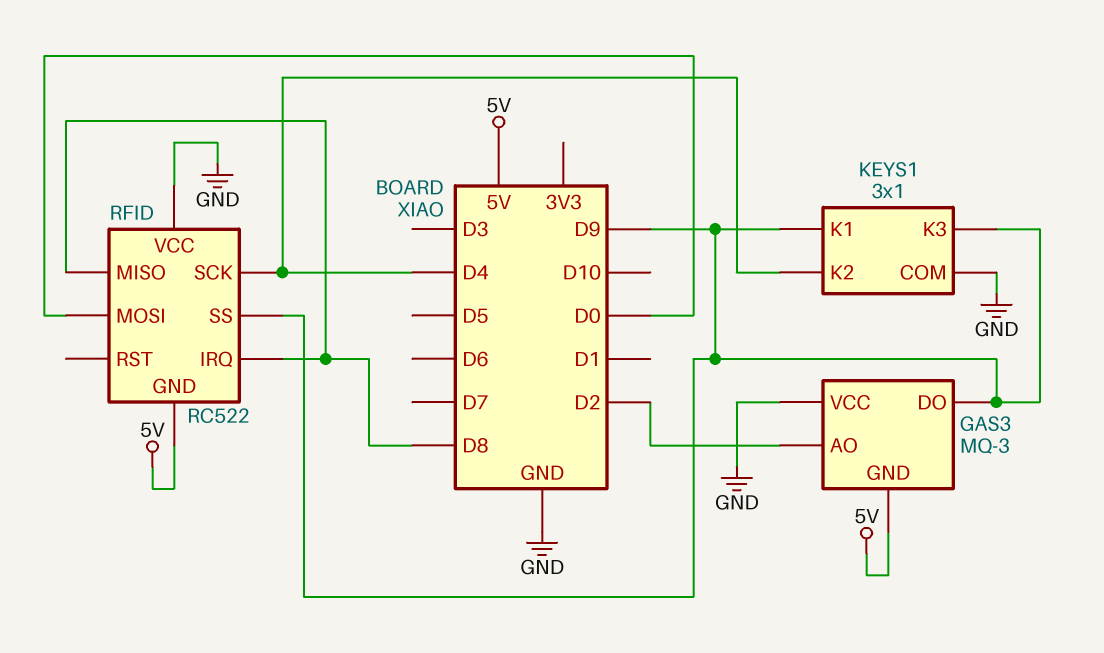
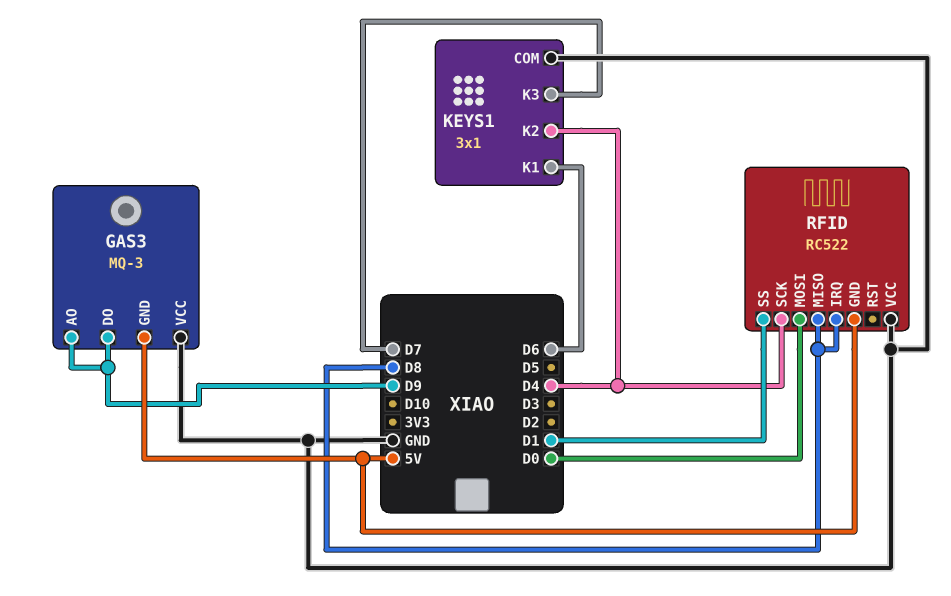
GAS3 pin AO: D2 -> D9
KEYS1 pin K1: D9 -> D6
KEYS1 pin K3: D9 -> D7
RFID pin SS: D9 -> D1

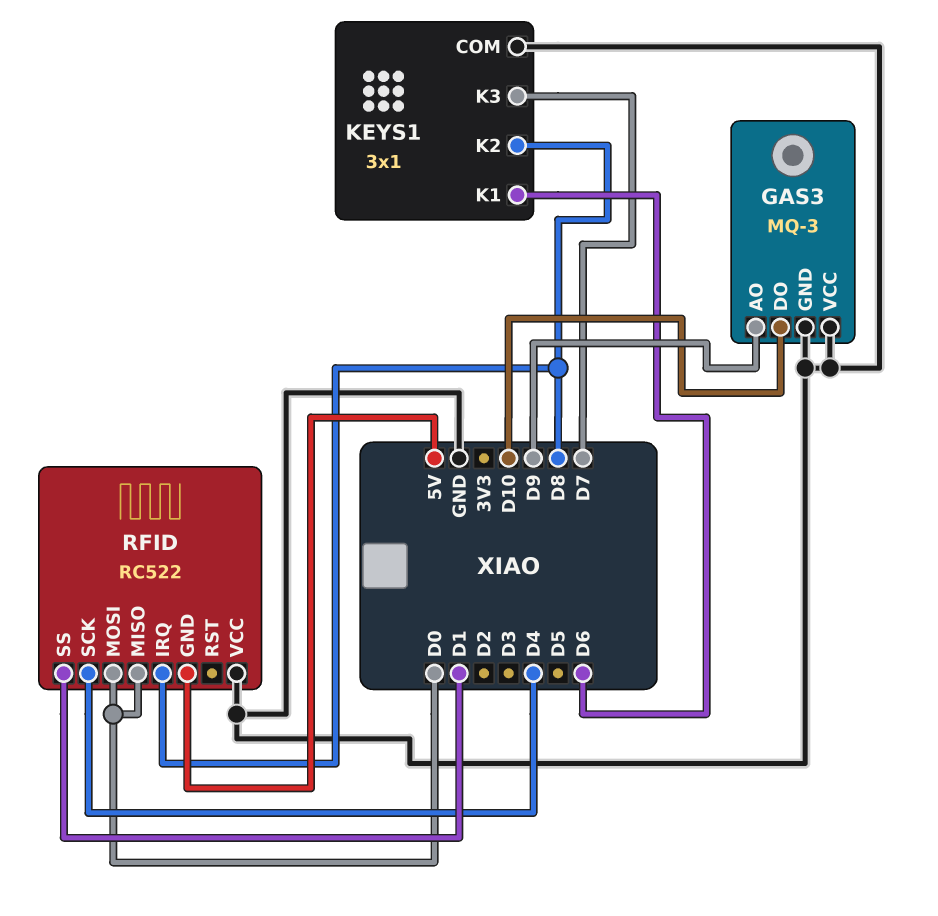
GAS3 pin DO: D9 -> D10
GAS3 pin GND: 5V -> GND
KEYS1 pin K2: D4 -> D8
RFID pin MISO: D8 -> D0

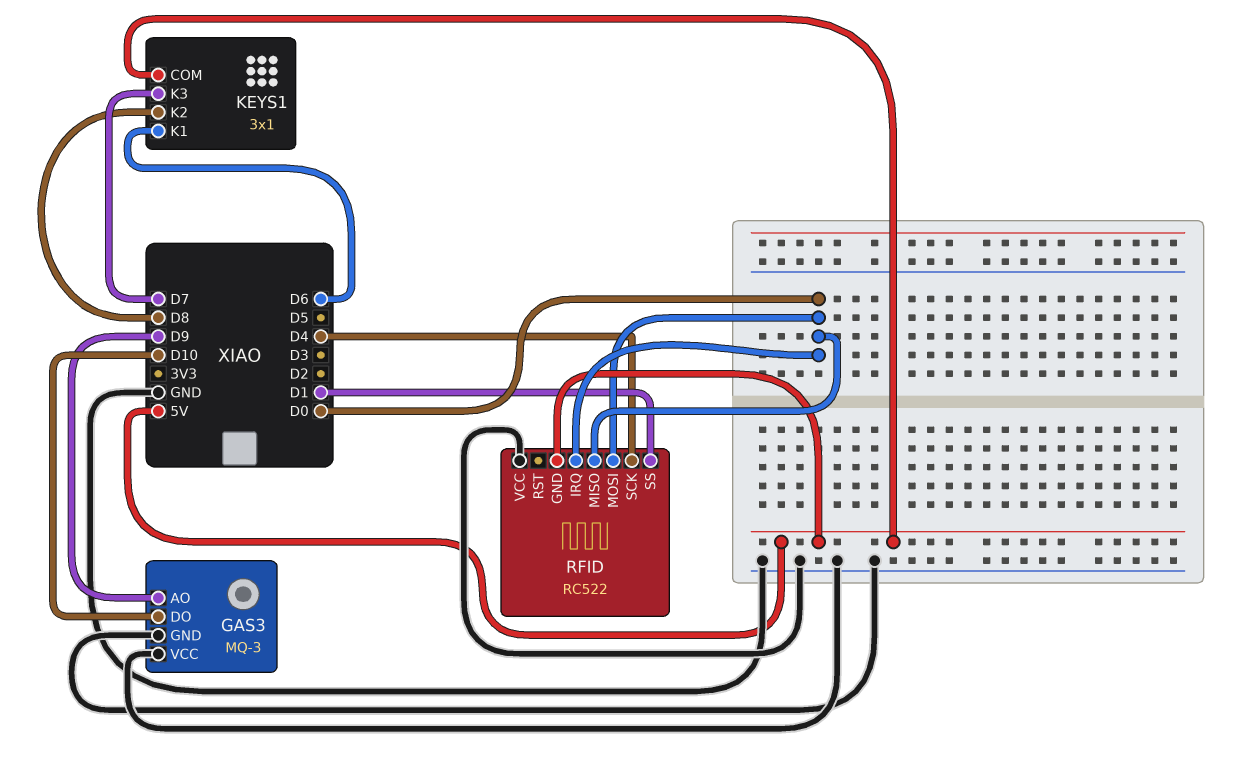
KEYS1 pin COM: GND -> 5V
RFID pin IRQ: D8 -> D0

